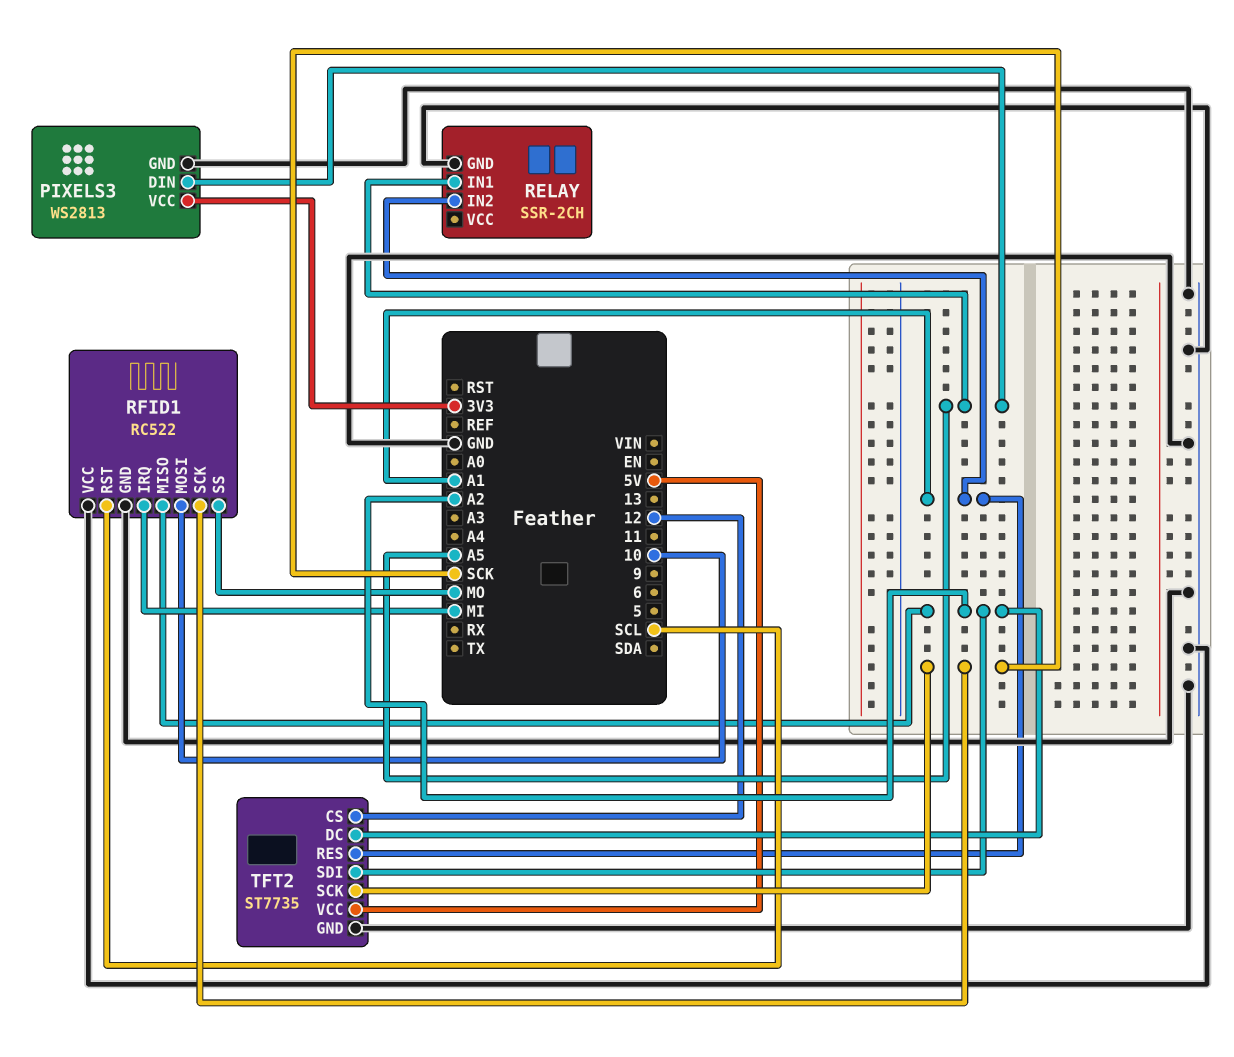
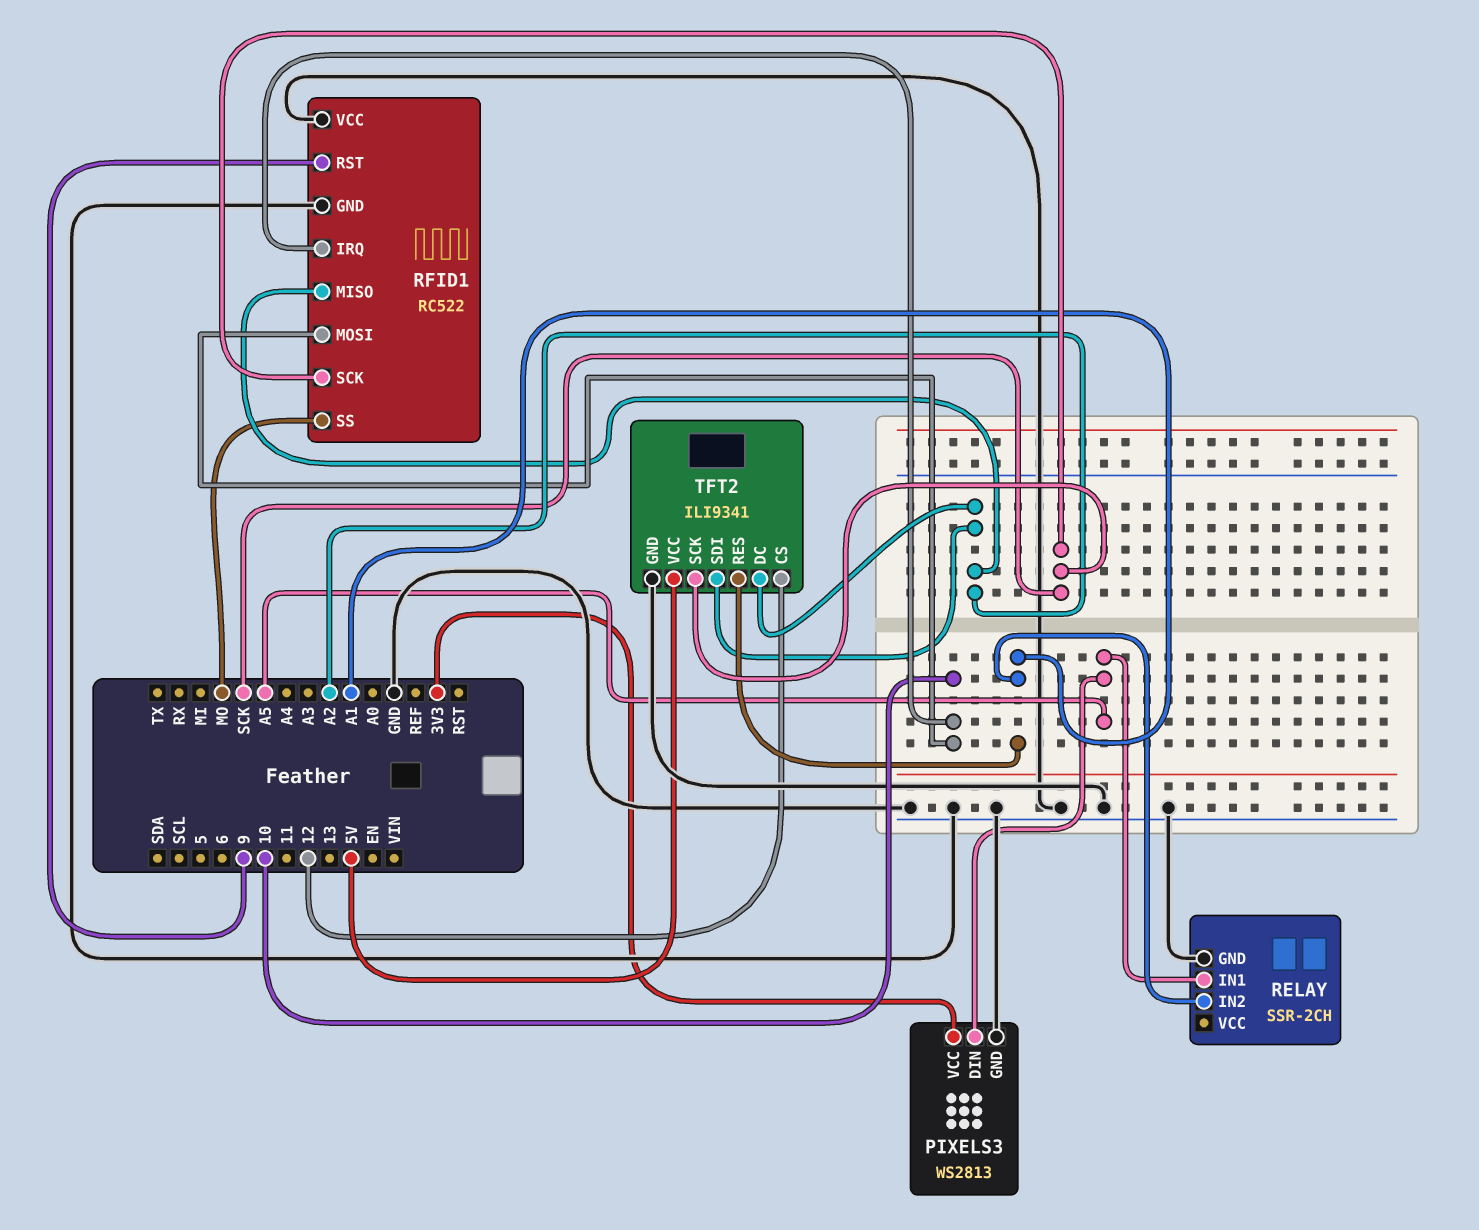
RFID1 pin IRQ: MI -> 10
RFID1 pin RST: SCL -> 9
TFT2: ST7735 -> ILI9341

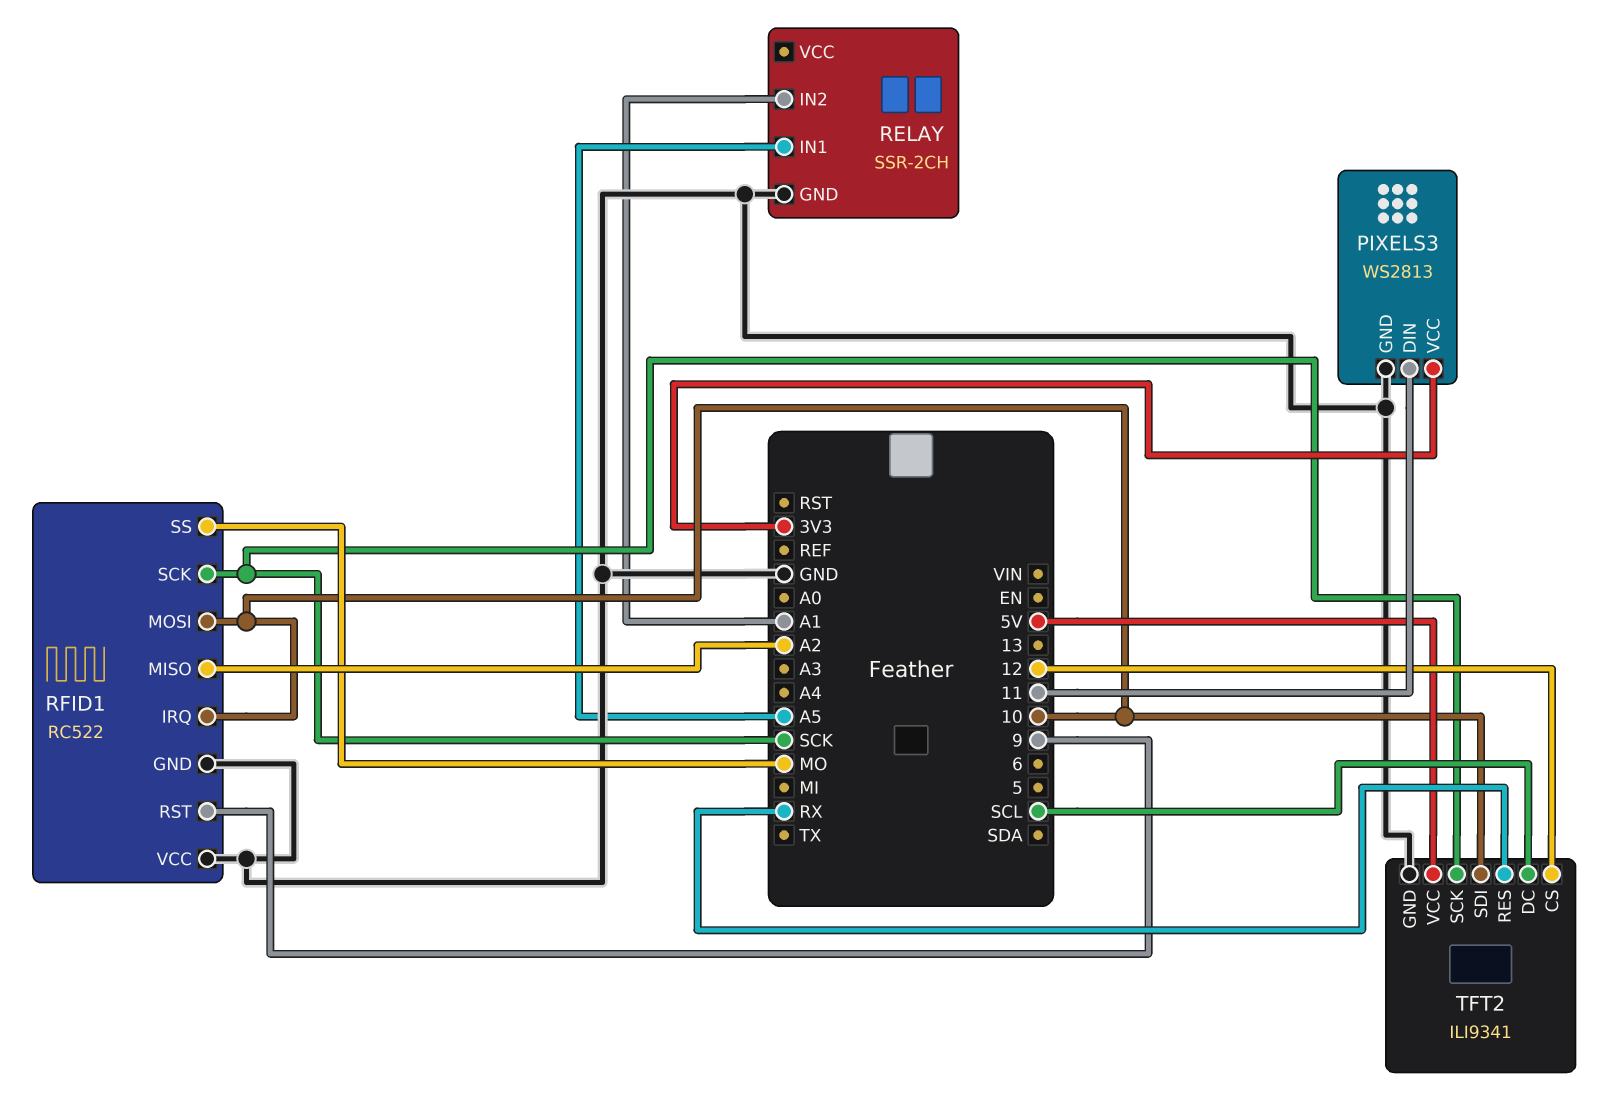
PIXELS3 pin DIN: A5 -> 11
TFT2 pin DC: A2 -> SCL
TFT2 pin RES: A1 -> RX
TFT2 pin SDI: A2 -> 10

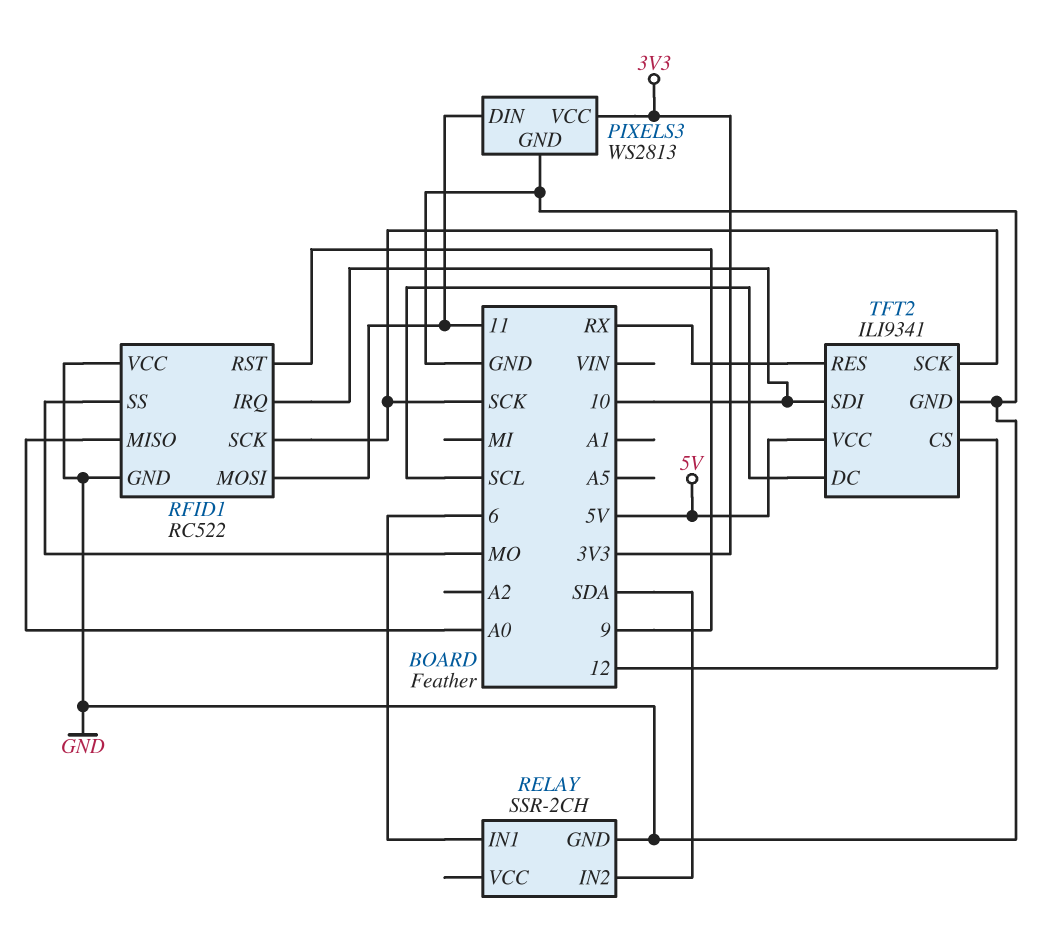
RELAY pin IN1: A5 -> 6
RELAY pin IN2: A1 -> SDA
RFID1 pin MISO: A2 -> A0
RFID1 pin MOSI: 10 -> 11

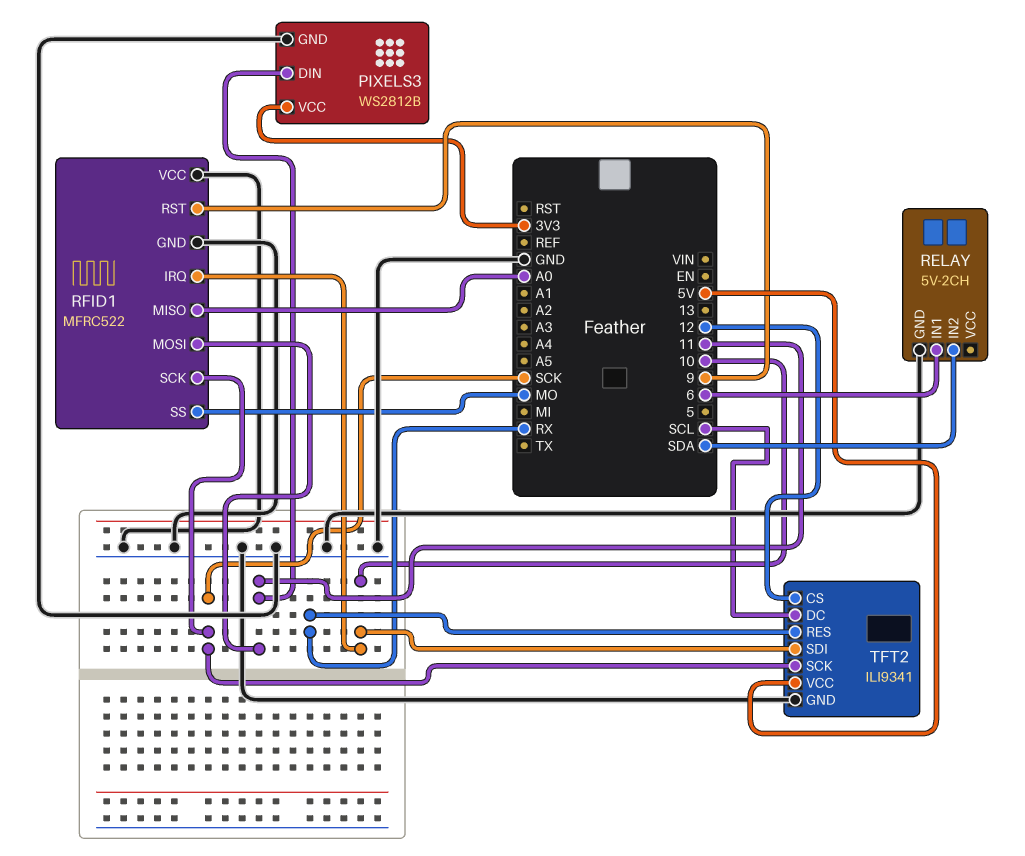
PIXELS3: WS2813 -> WS2812B
RELAY: SSR-2CH -> 5V-2CH
RFID1: RC522 -> MFRC522

